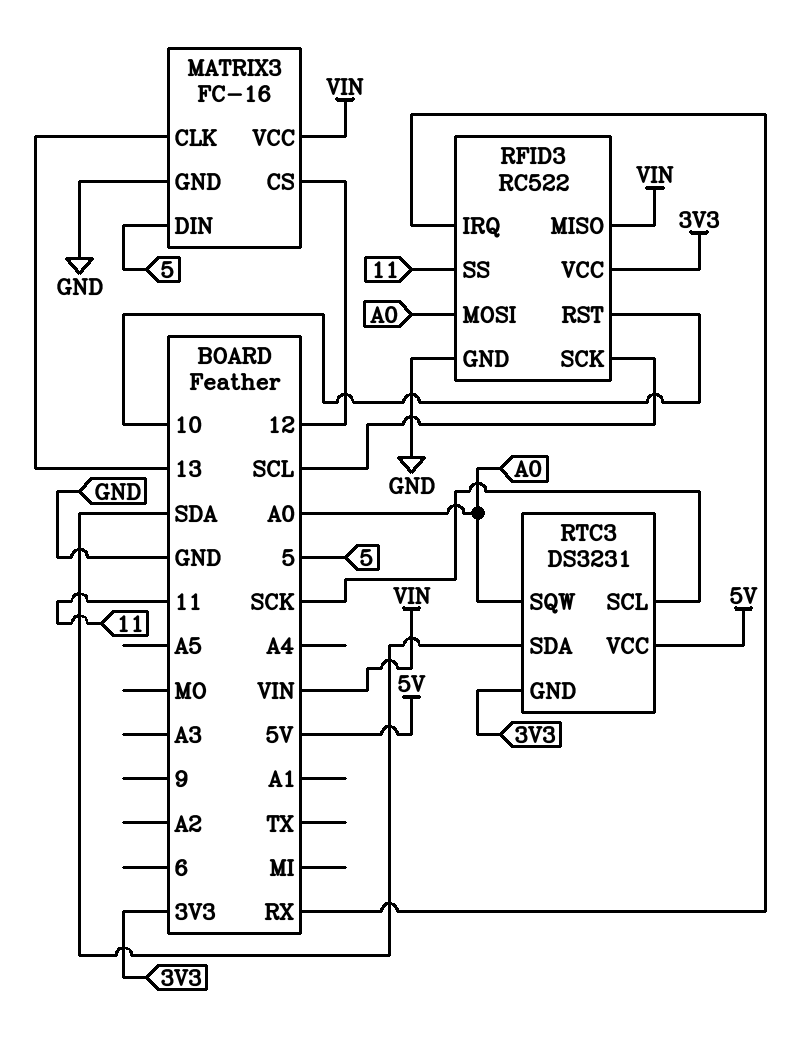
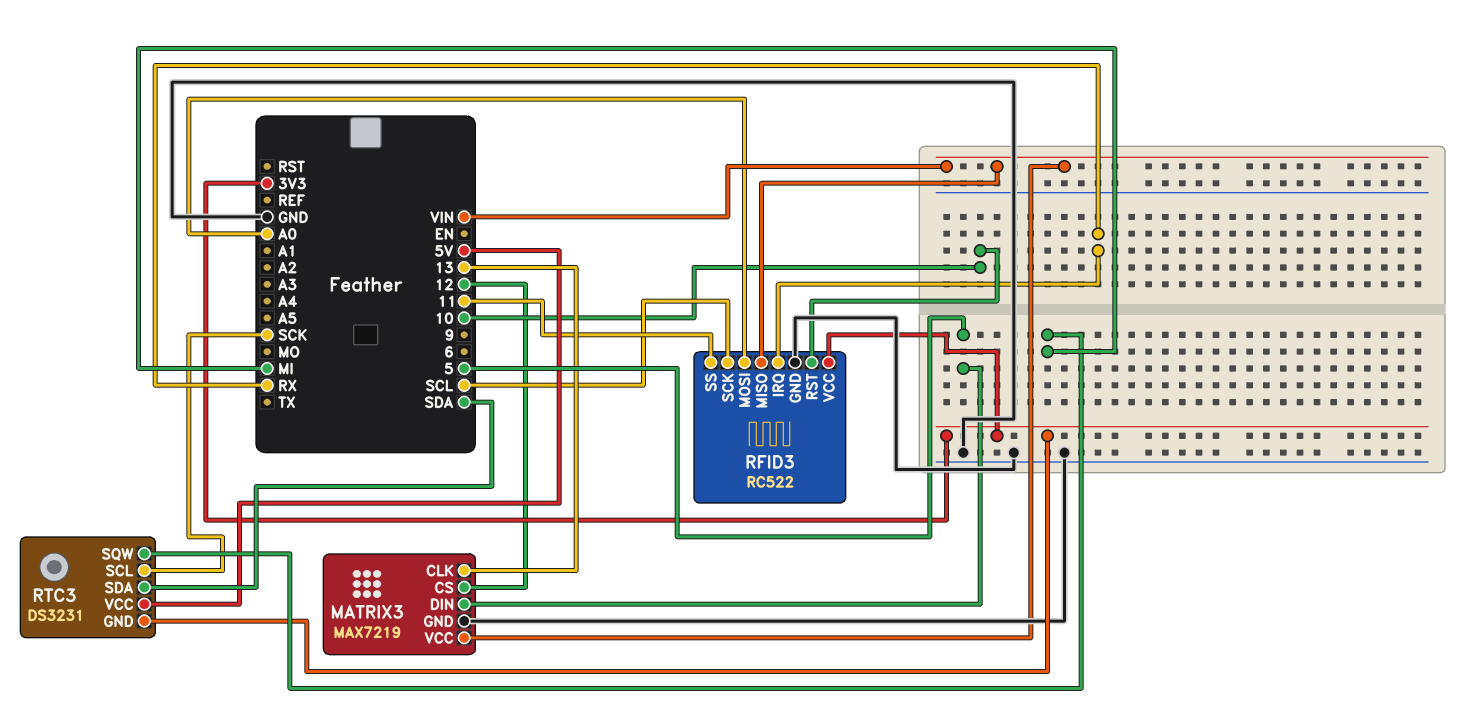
MATRIX3: FC-16 -> MAX7219
RTC3 pin SQW: A0 -> MI

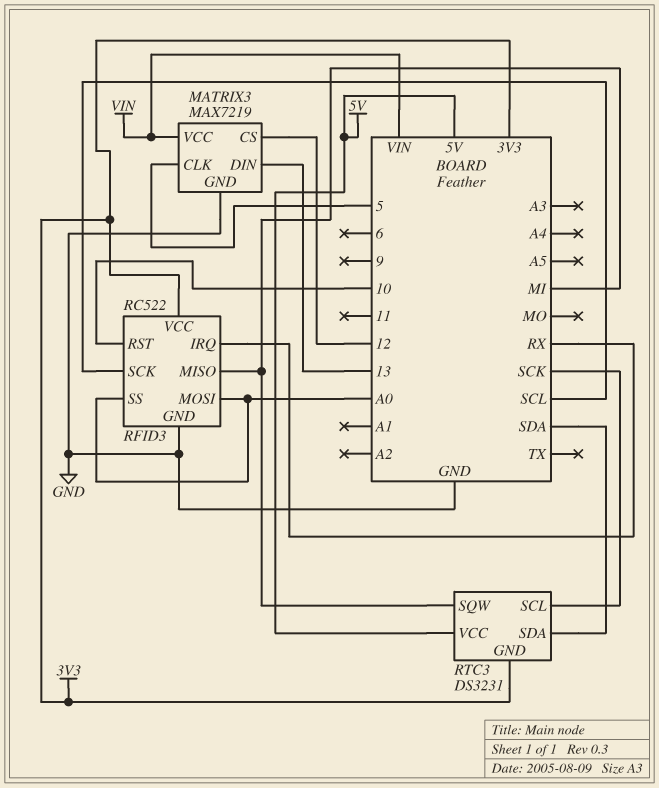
MATRIX3 pin CLK: 13 -> 5
MATRIX3 pin DIN: 5 -> 13
RFID3 pin MISO: VIN -> MI
RFID3 pin SS: 11 -> A0

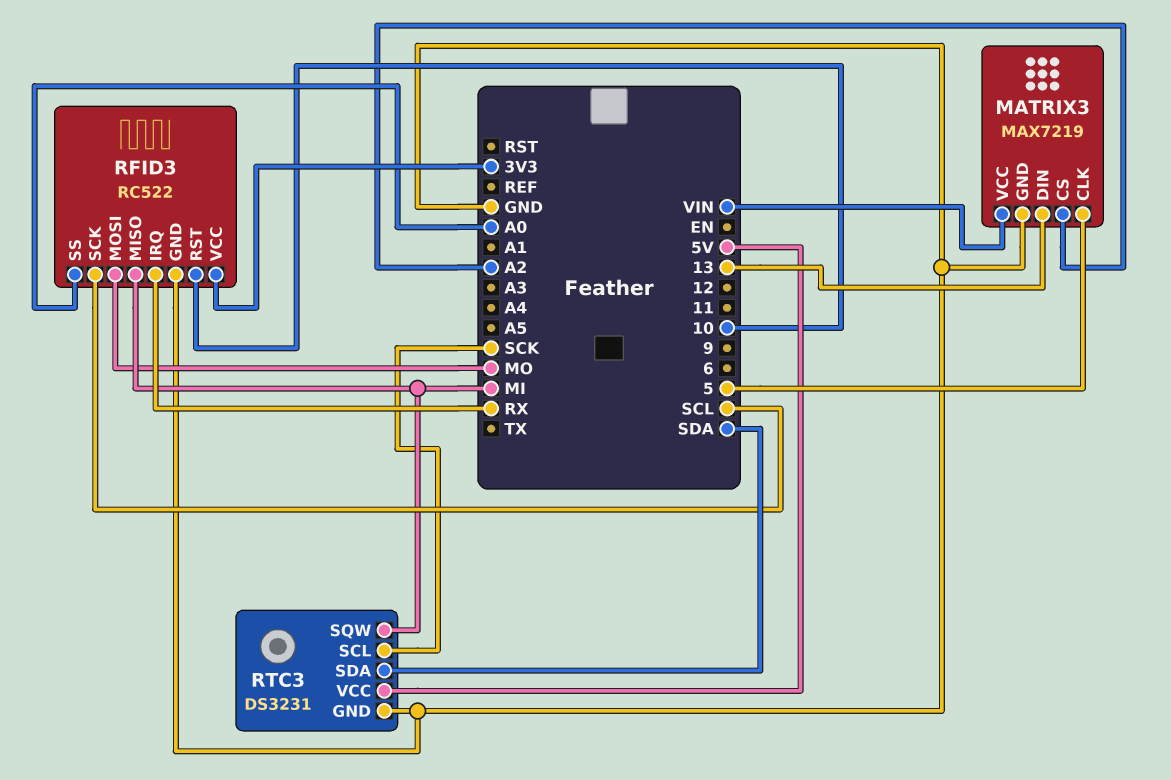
MATRIX3 pin CS: 12 -> A2
RFID3 pin MOSI: A0 -> MO
RTC3 pin GND: 3V3 -> GND

